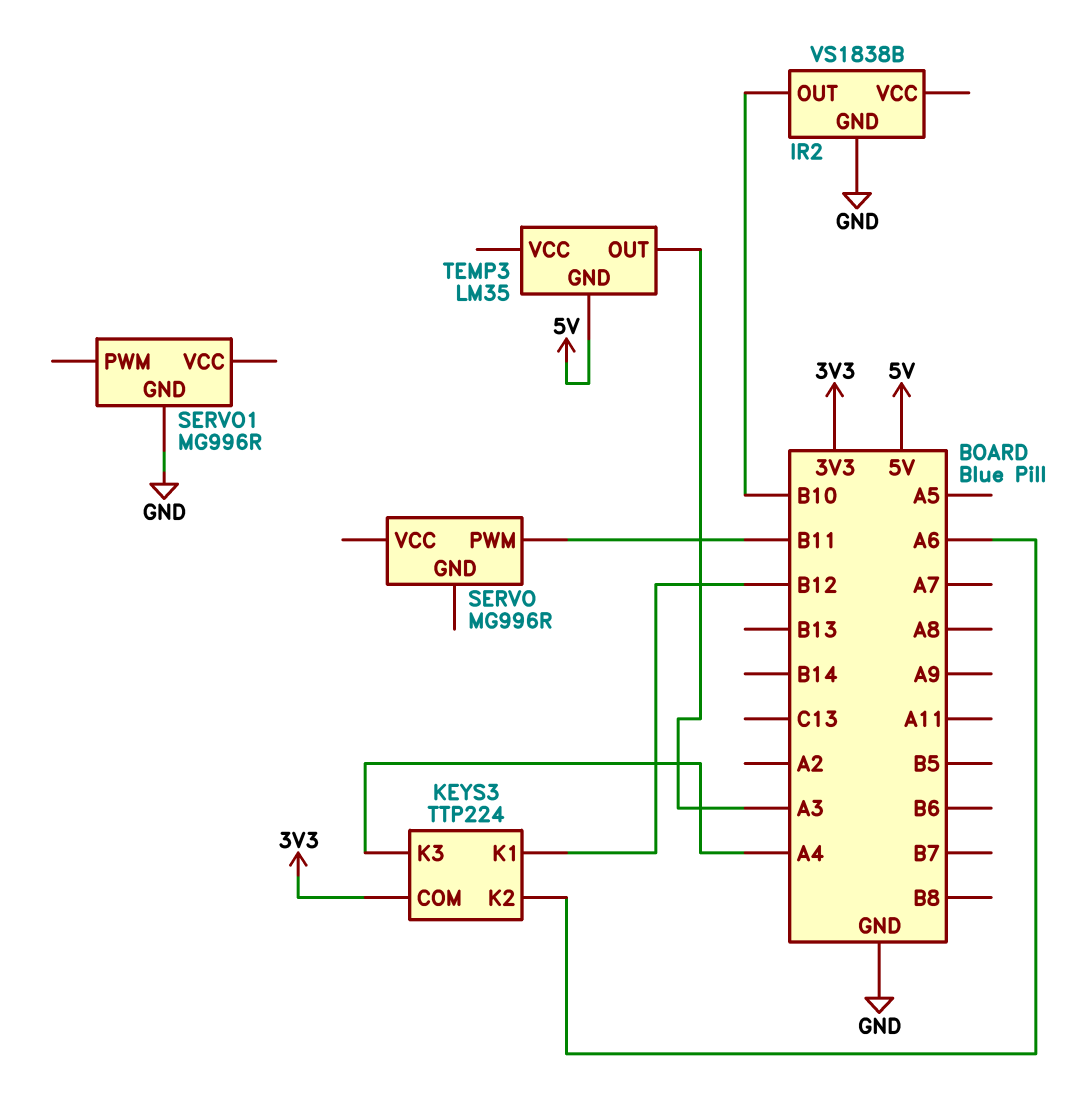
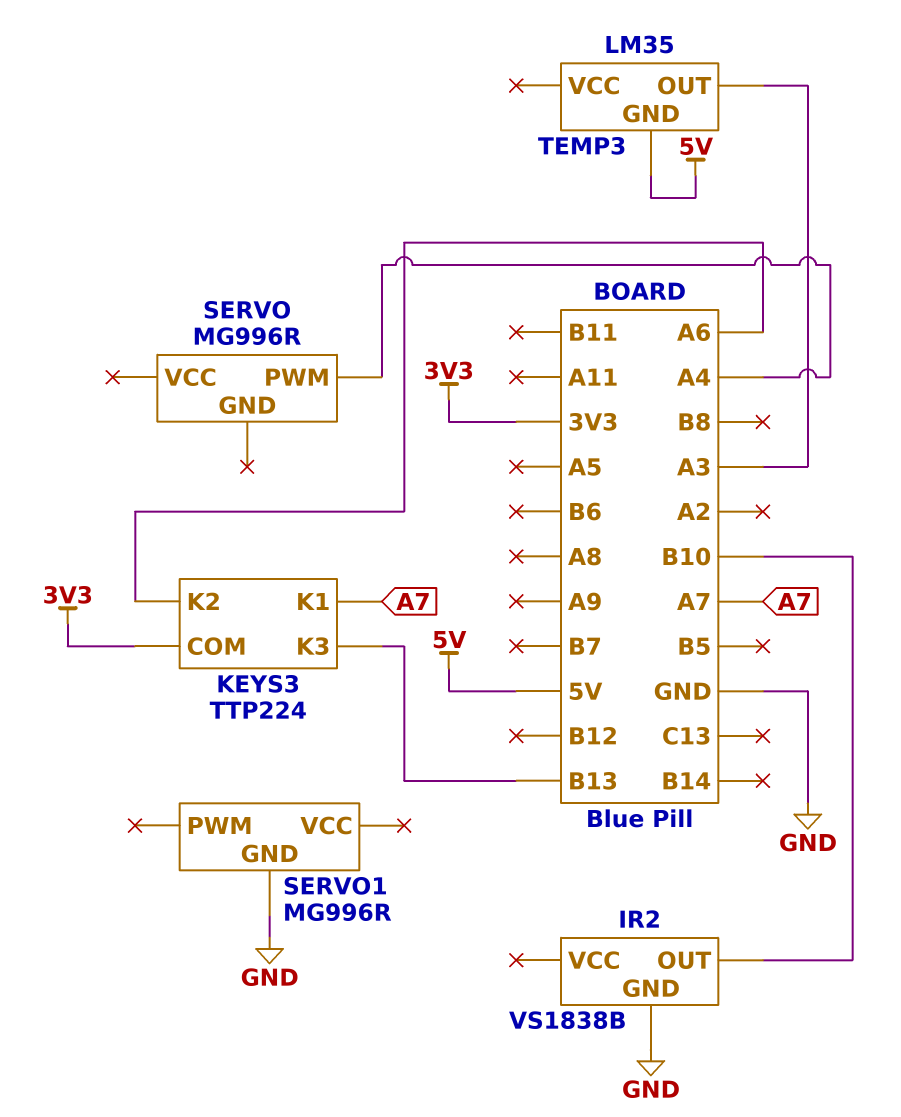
KEYS3 pin K1: B12 -> A7
KEYS3 pin K3: A4 -> B13
SERVO pin PWM: B11 -> A4

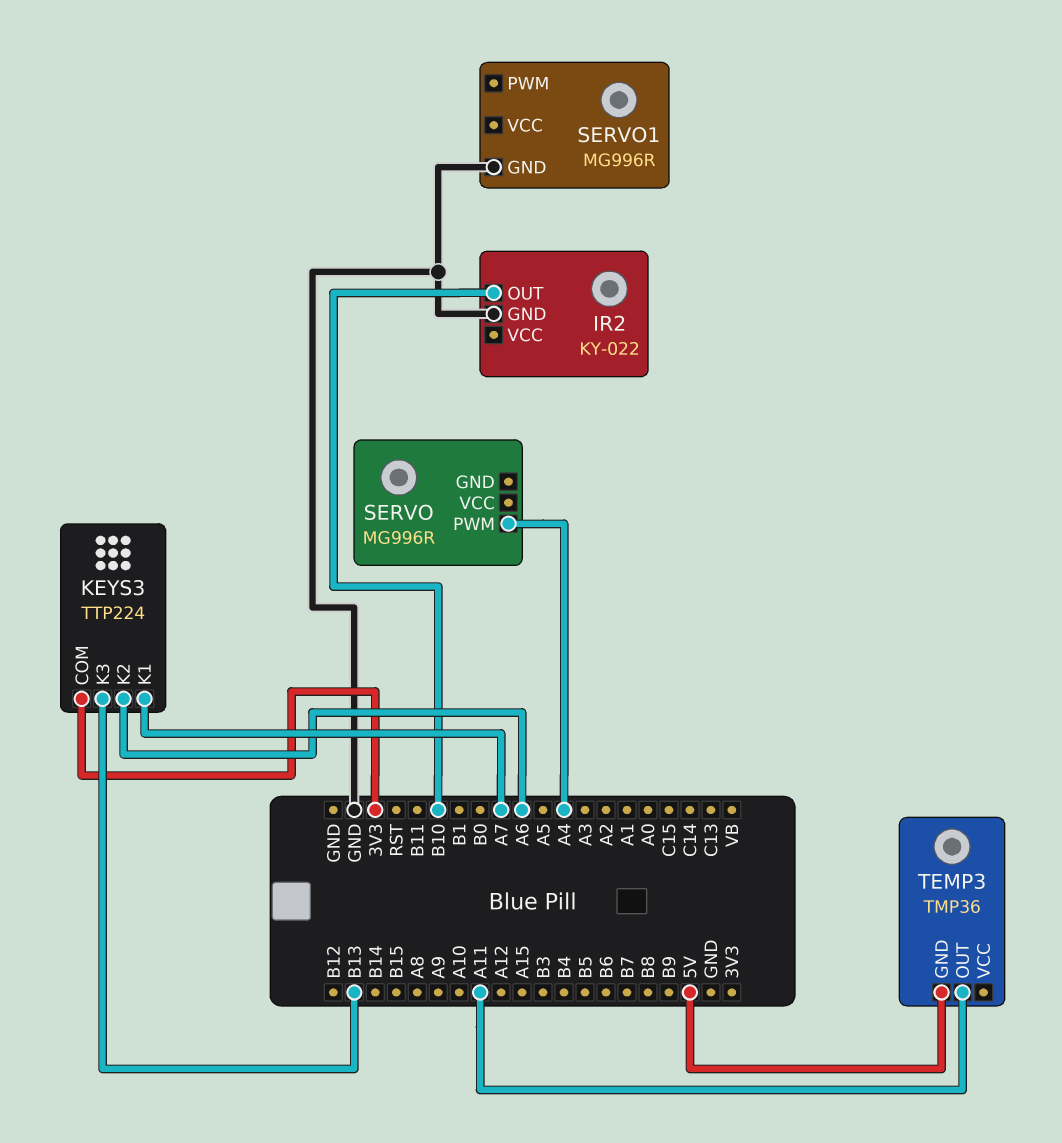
IR2: VS1838B -> KY-022
TEMP3: LM35 -> TMP36
TEMP3 pin OUT: A3 -> A11

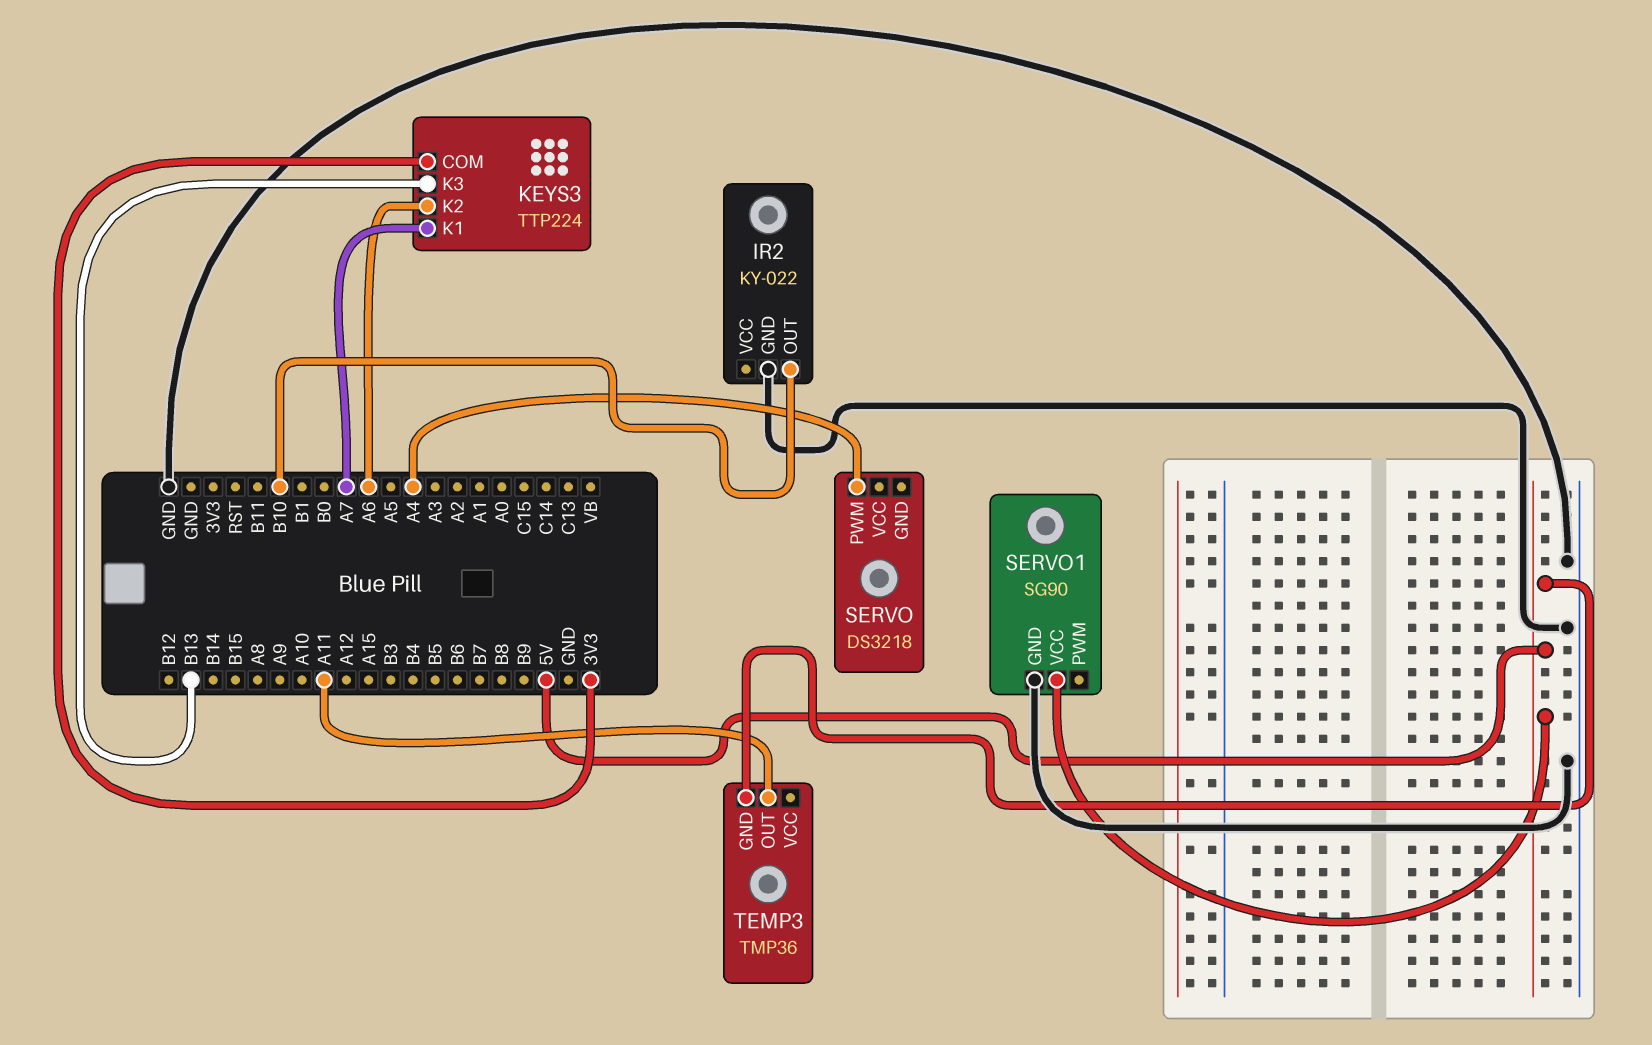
SERVO: MG996R -> DS3218
SERVO1: MG996R -> SG90
SERVO1 pin VCC: none -> 5V

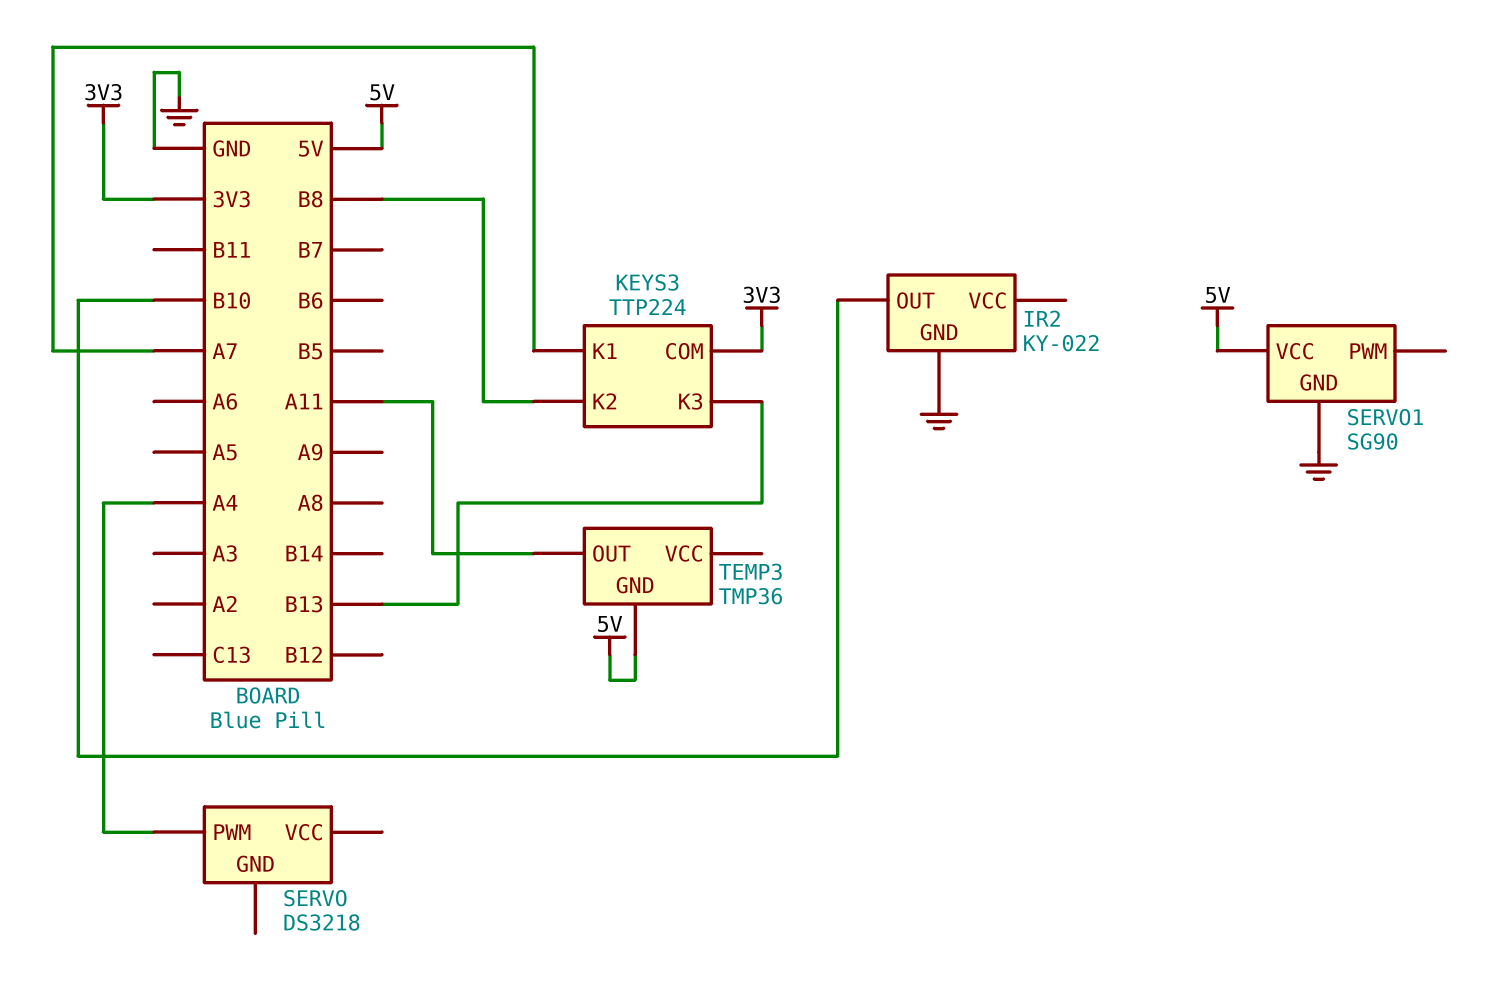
KEYS3 pin K2: A6 -> B8

